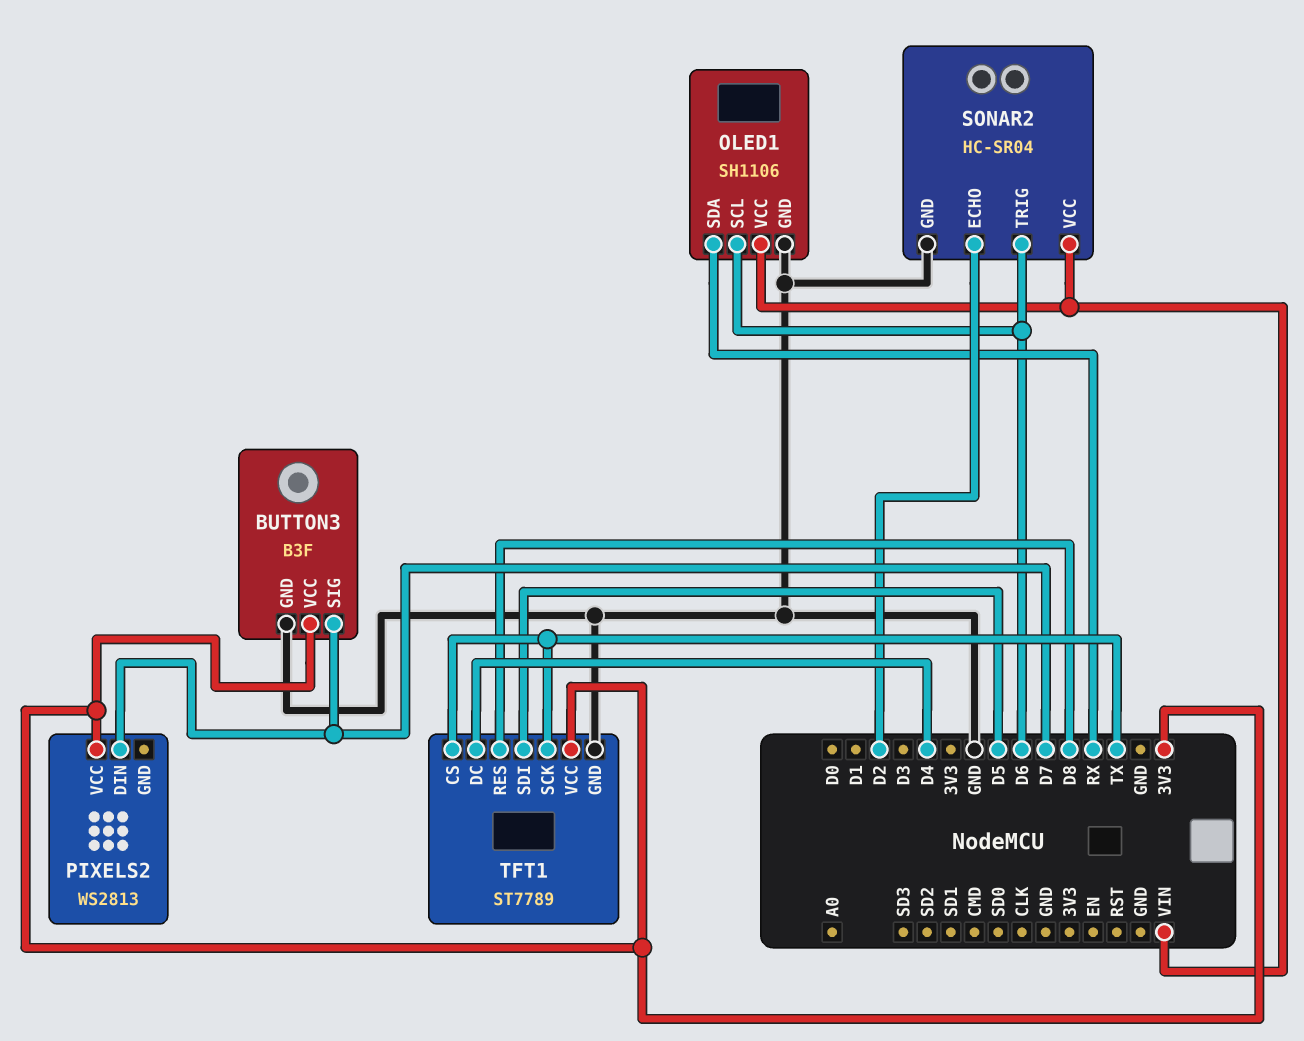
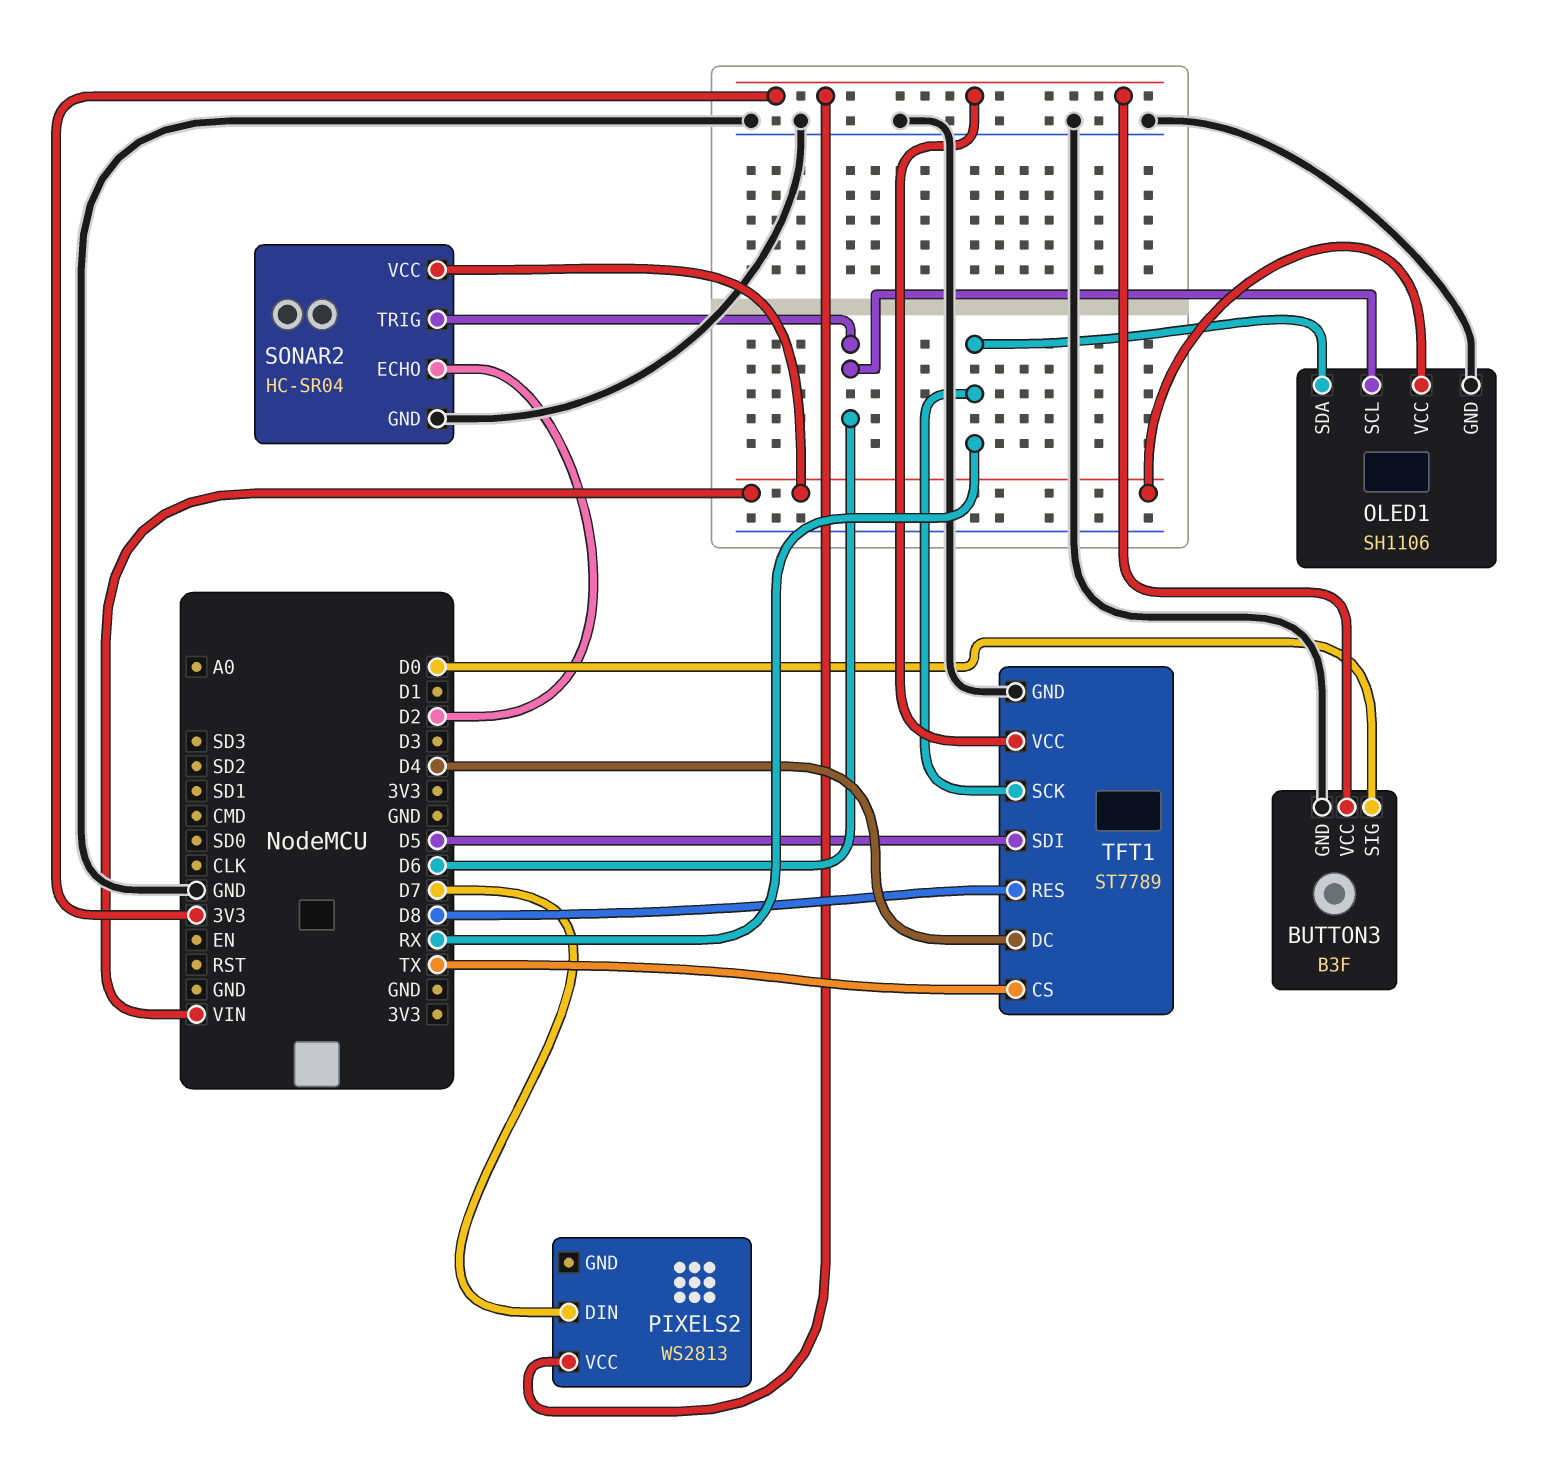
BUTTON3 pin SIG: D7 -> D0
TFT1 pin SCK: TX -> RX

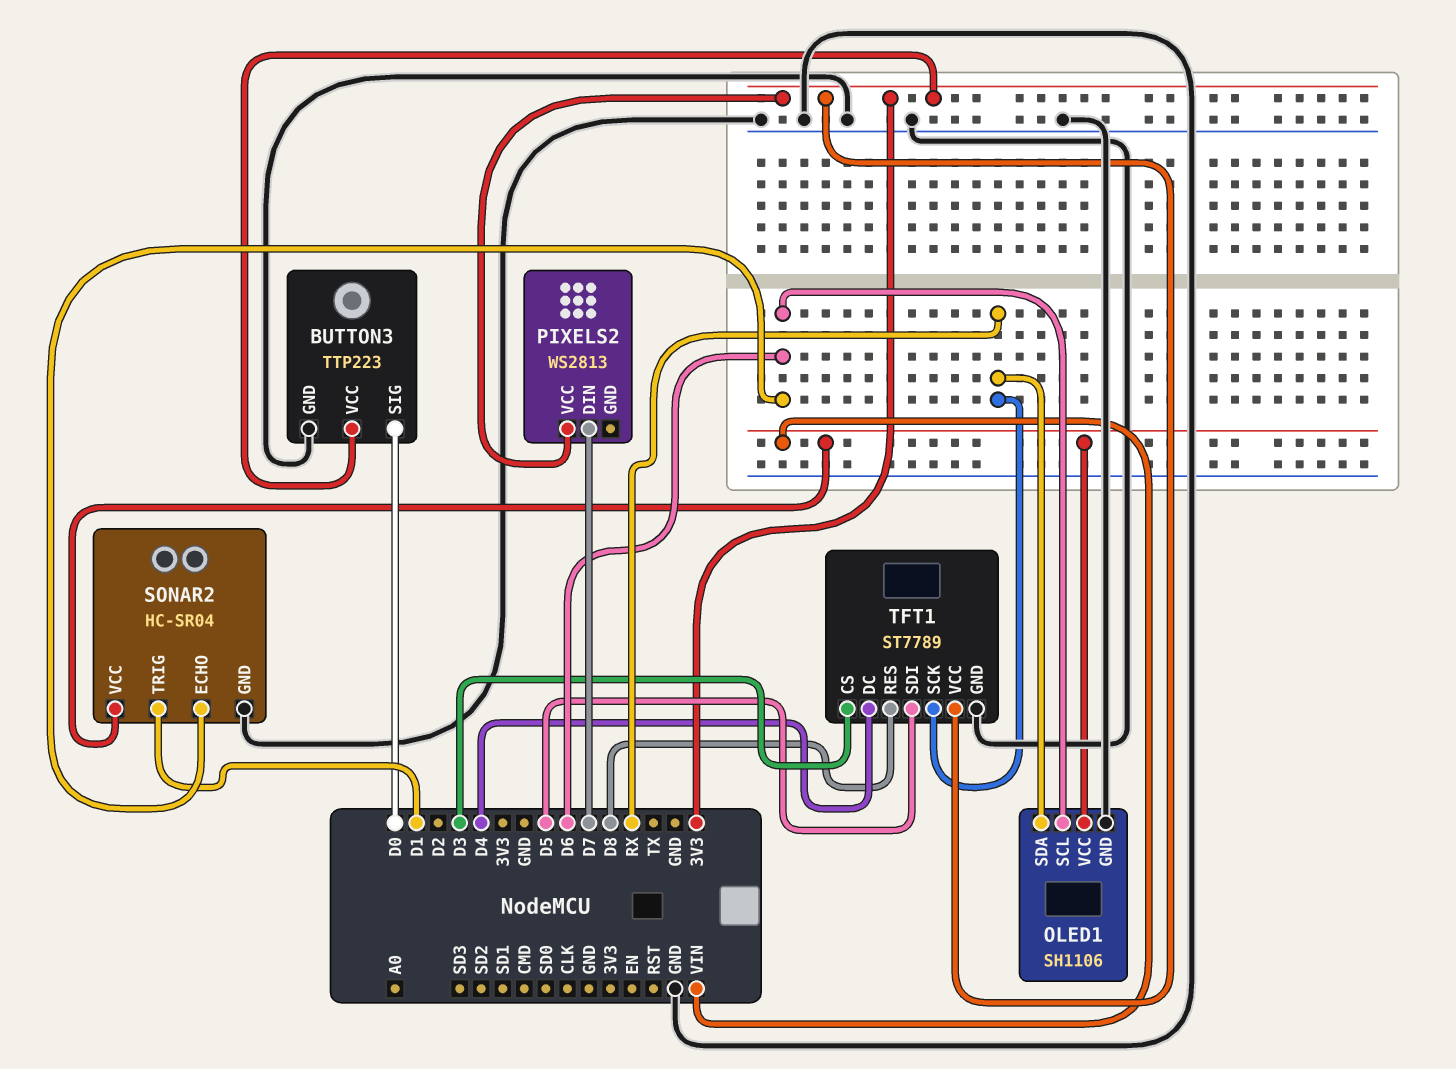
BUTTON3: B3F -> TTP223
SONAR2 pin ECHO: D2 -> D6
SONAR2 pin TRIG: D6 -> D1
TFT1 pin CS: TX -> D3

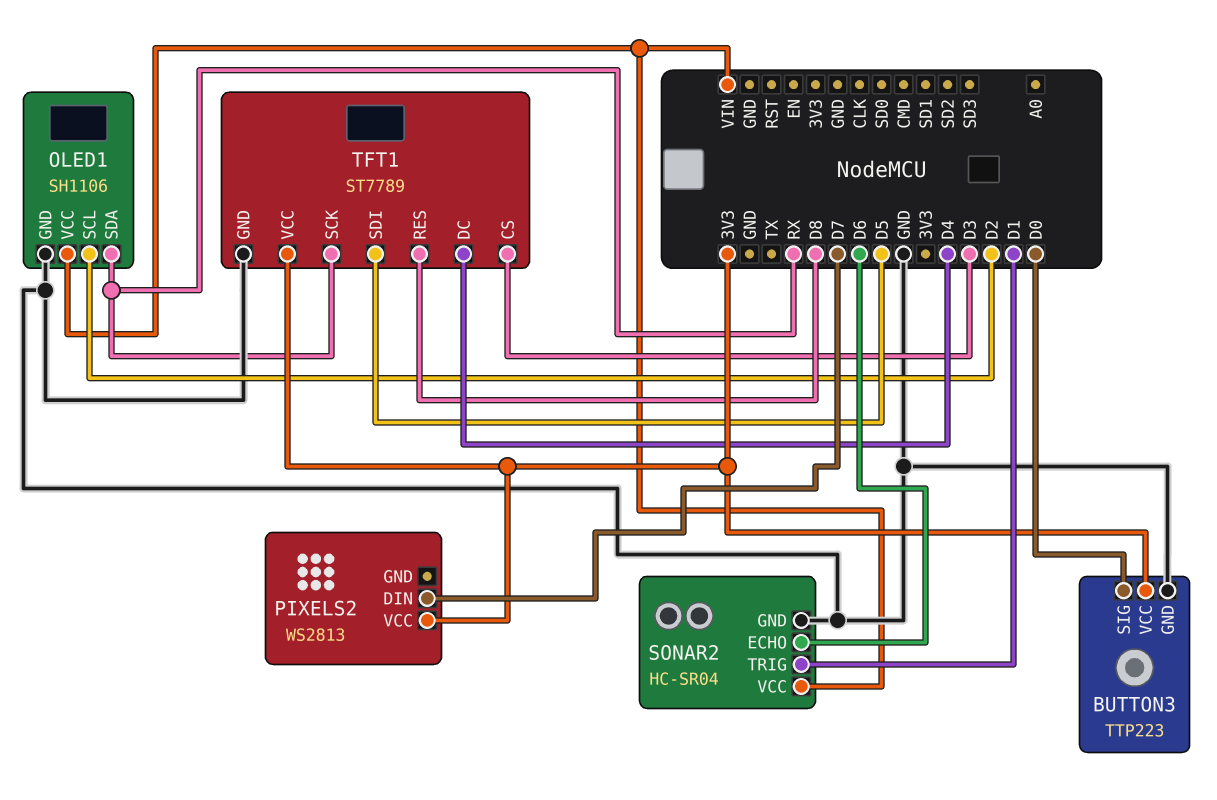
OLED1 pin SCL: D6 -> D2

